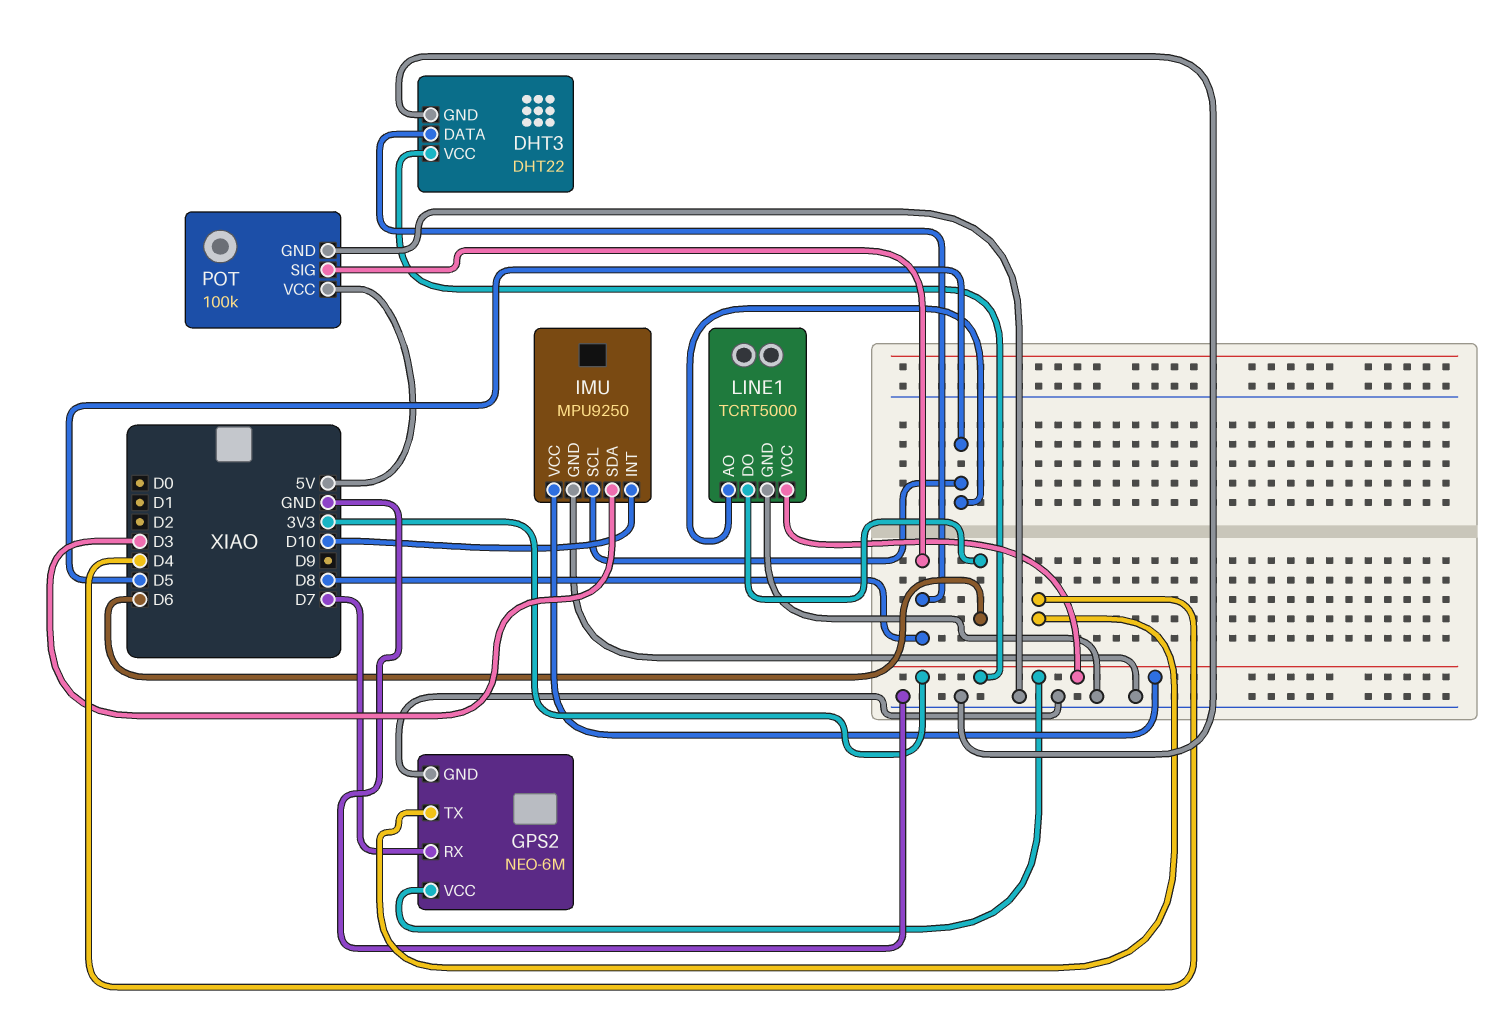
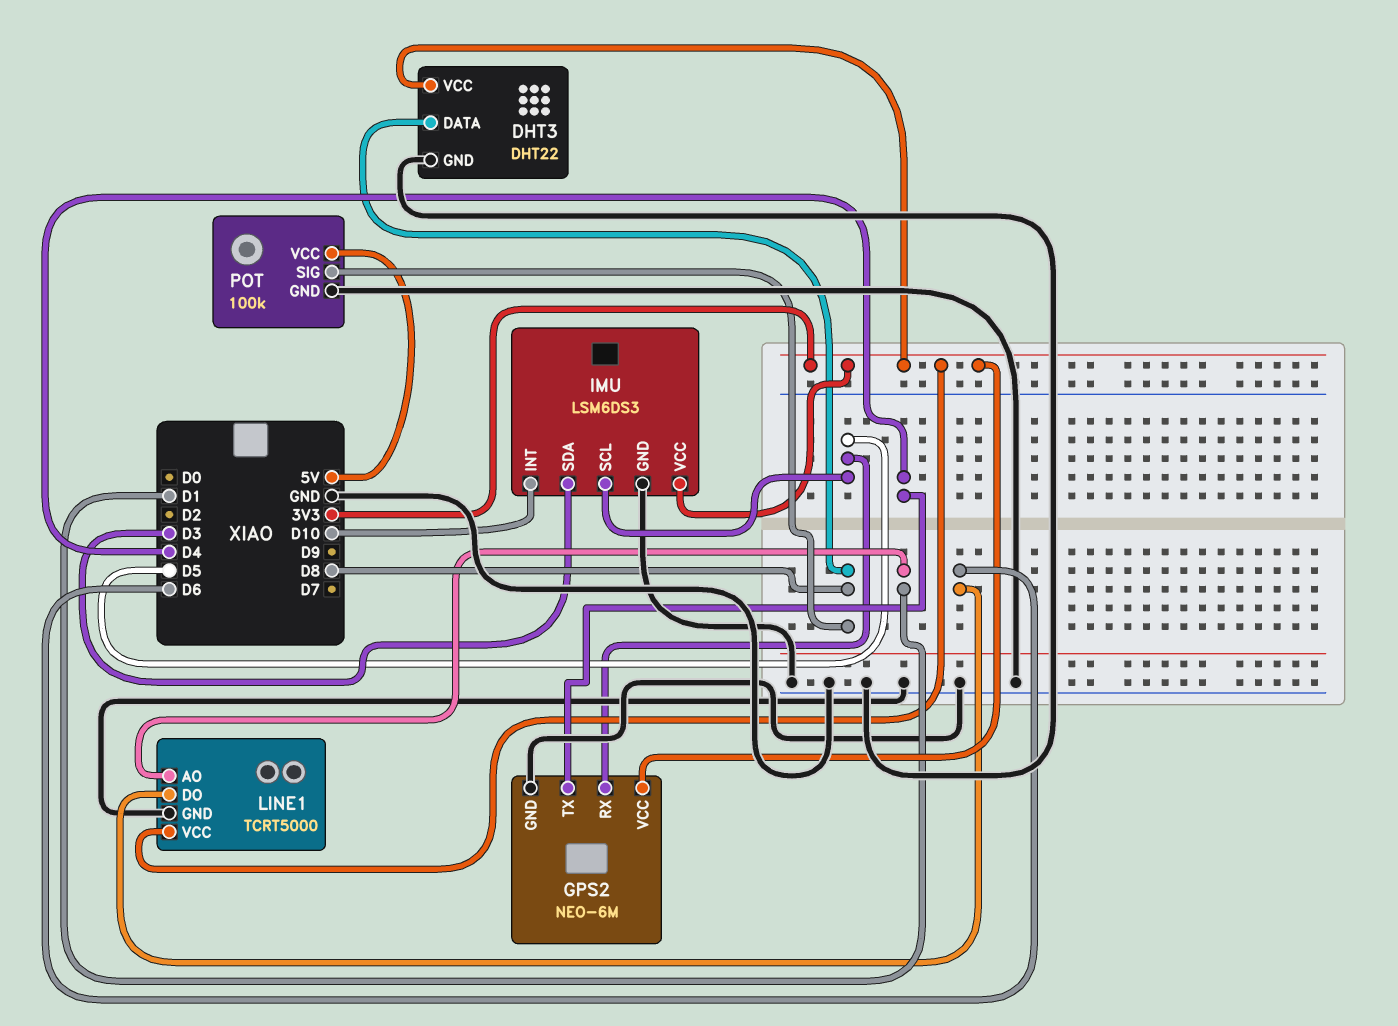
GPS2 pin RX: D7 -> D5
IMU: MPU9250 -> LSM6DS3
LINE1 pin AO: D5 -> D1

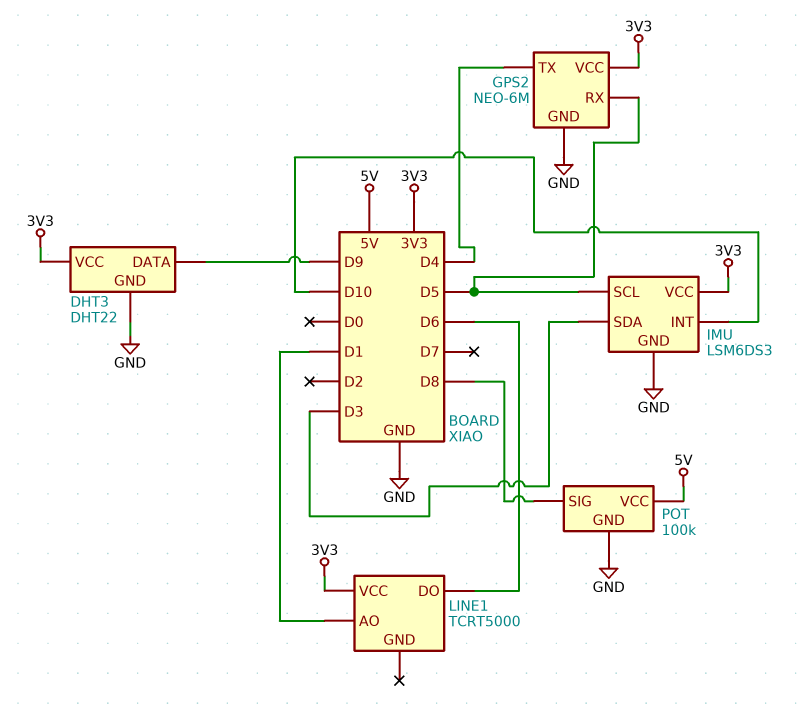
DHT3 pin DATA: D8 -> D9
LINE1 pin GND: GND -> none

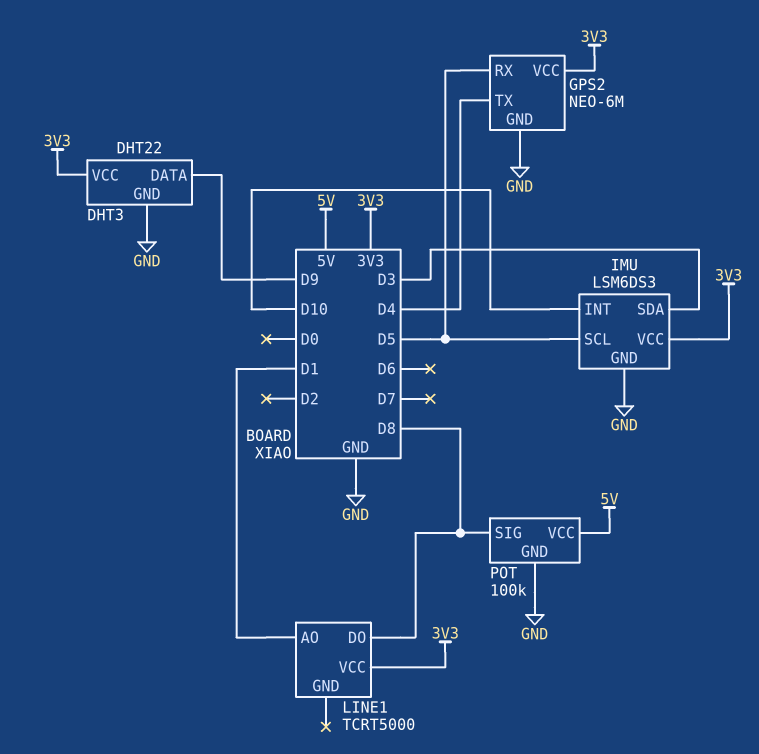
LINE1 pin DO: D6 -> D8

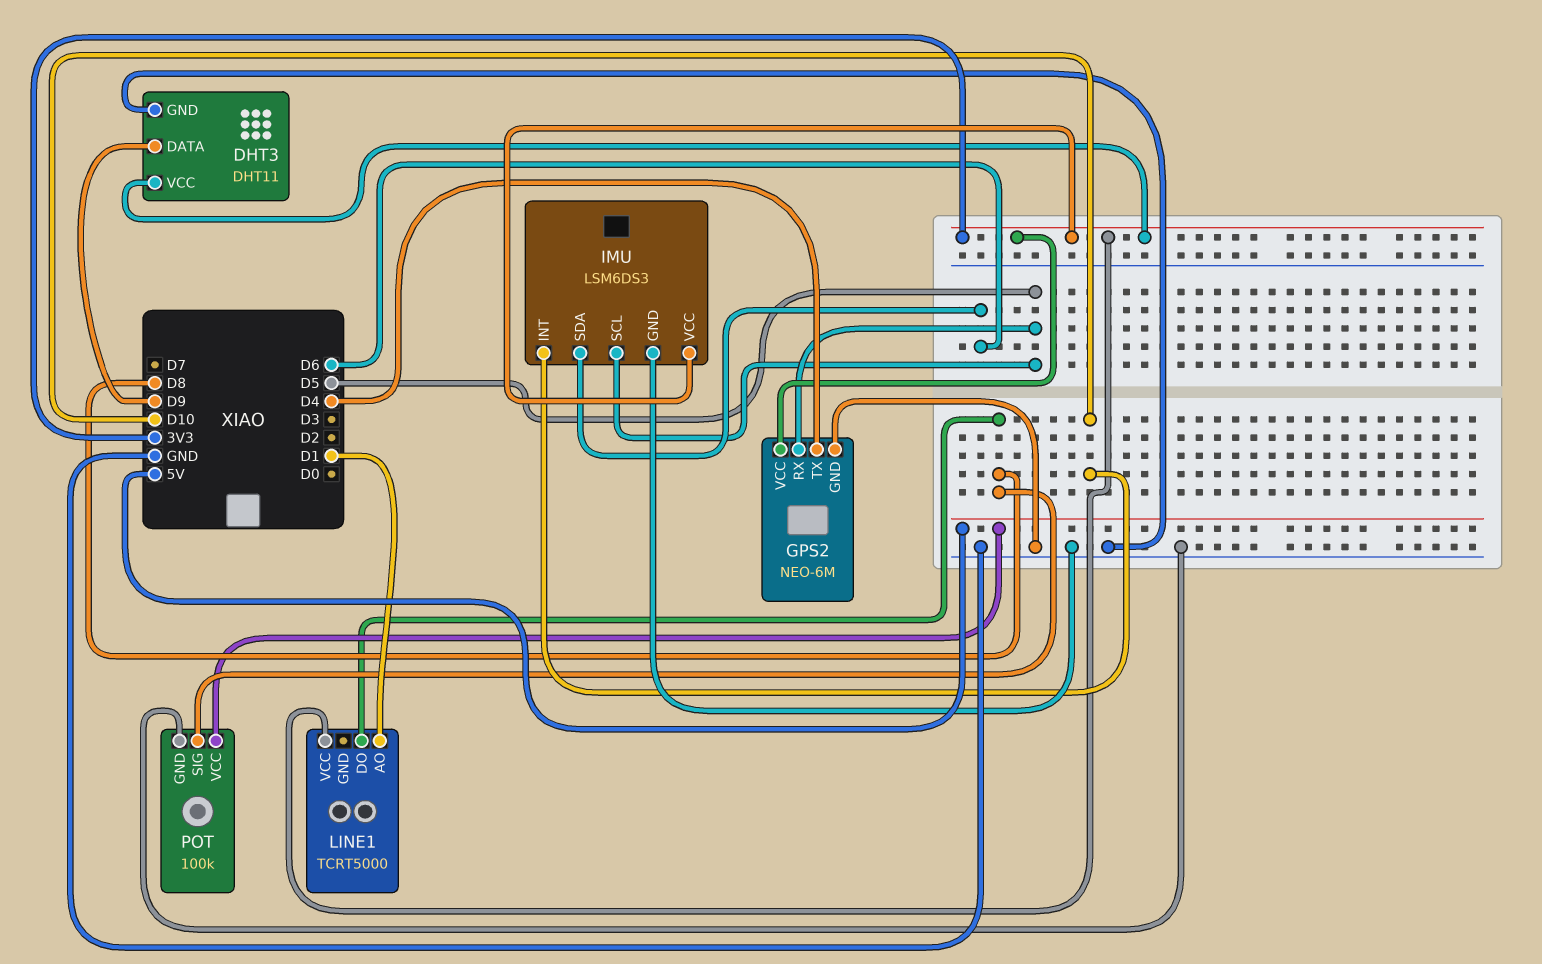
DHT3: DHT22 -> DHT11
IMU pin SDA: D3 -> D6

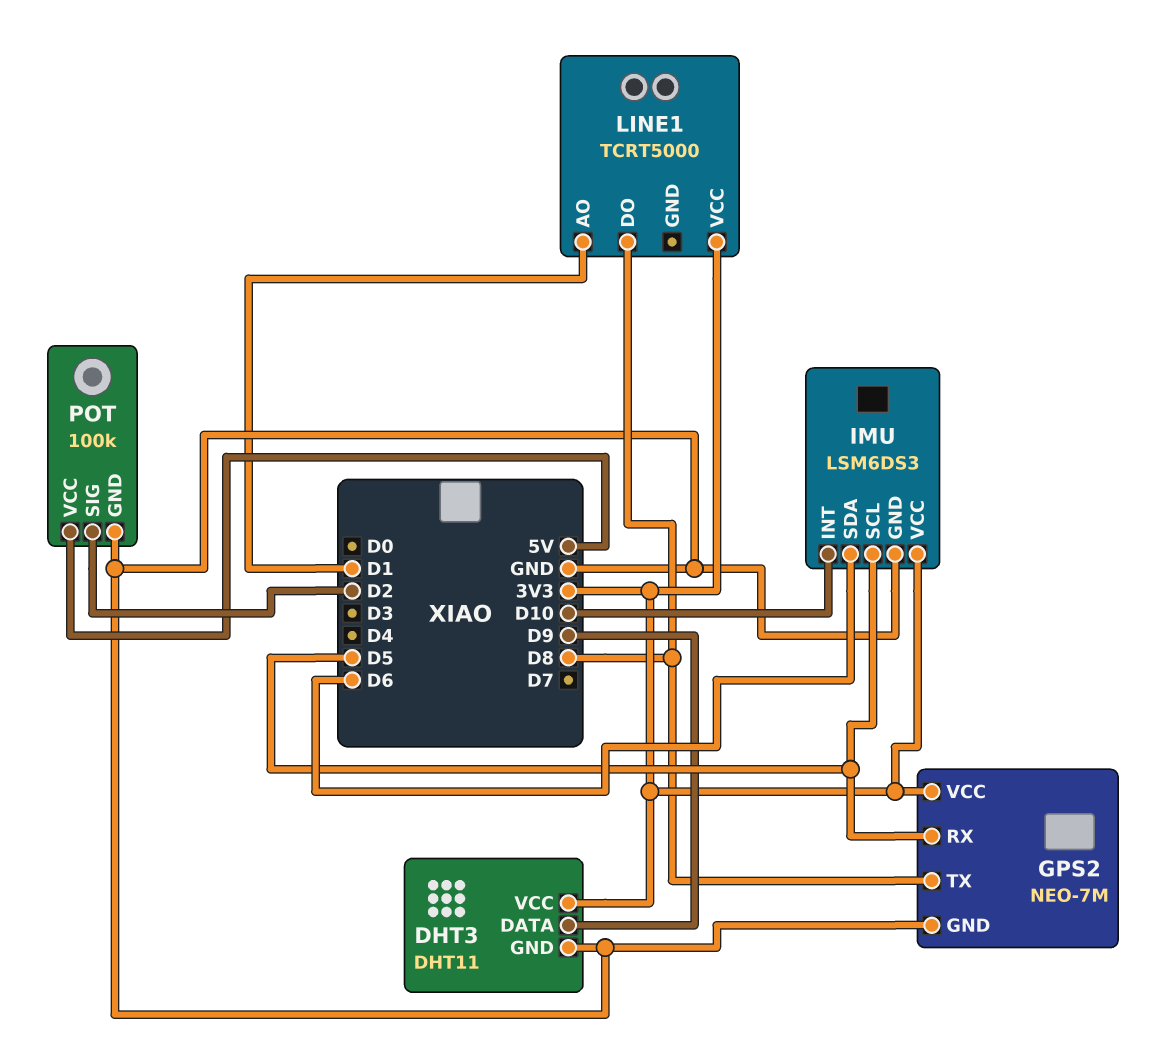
GPS2: NEO-6M -> NEO-7M
GPS2 pin TX: D4 -> D8
POT pin SIG: D8 -> D2

